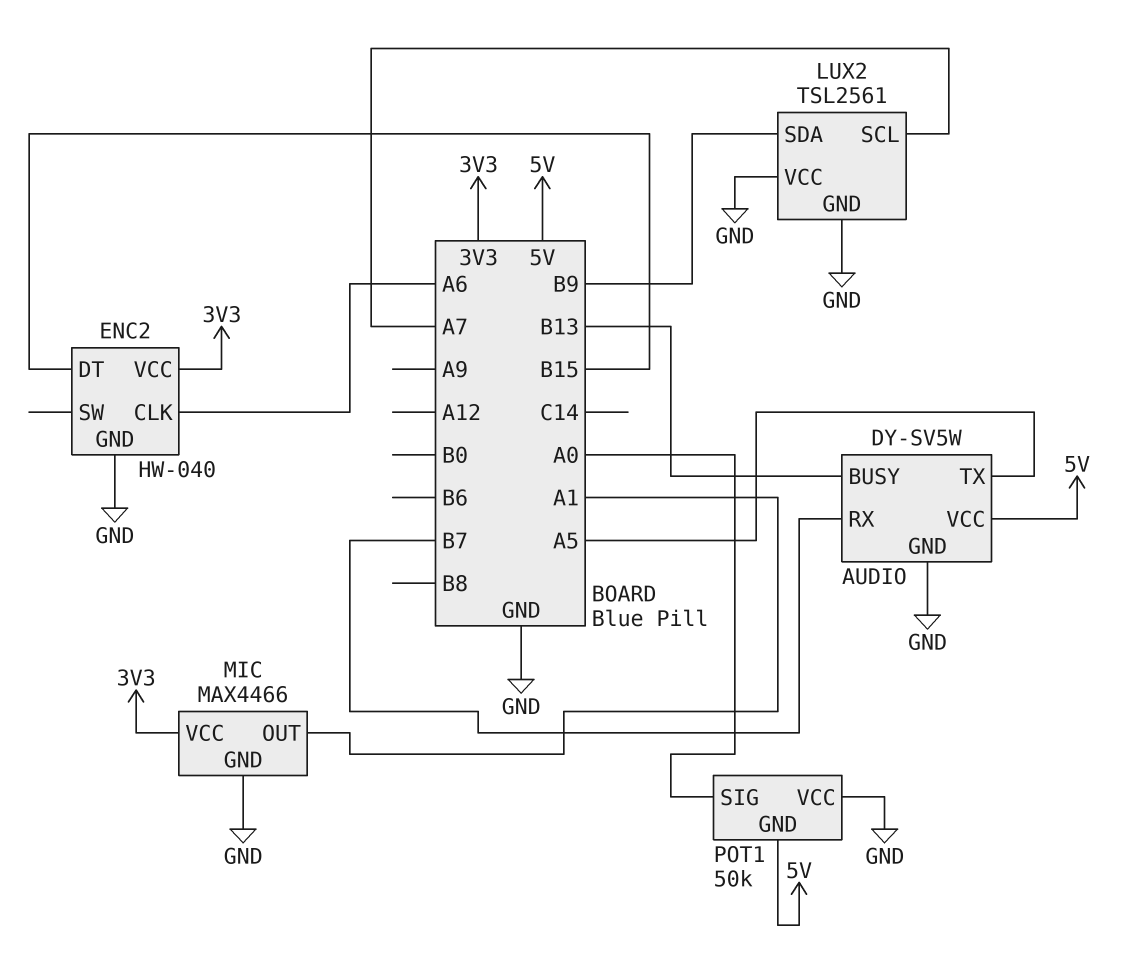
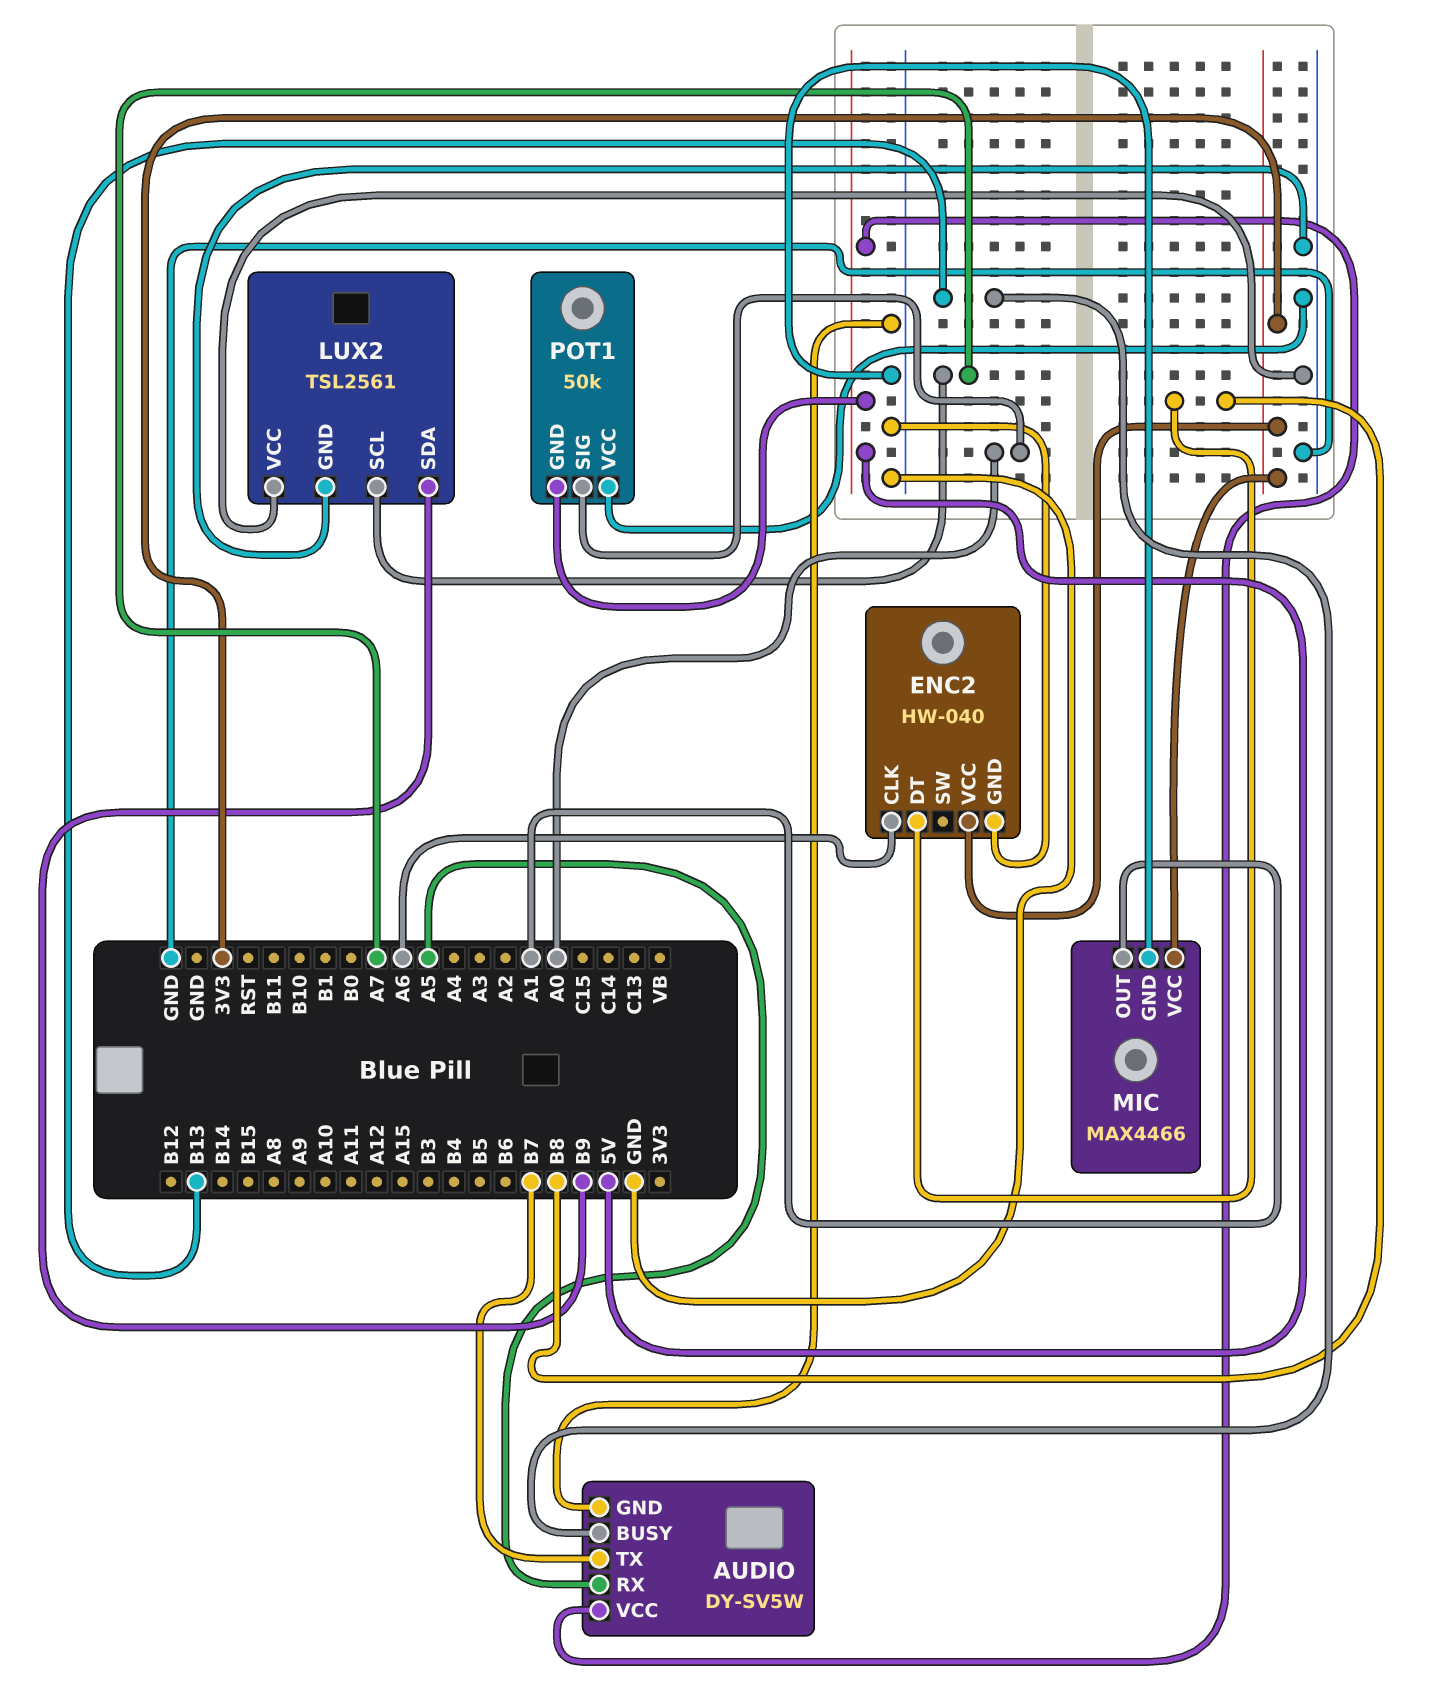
AUDIO pin RX: B7 -> A5
AUDIO pin TX: A5 -> B7
ENC2 pin DT: B15 -> B8

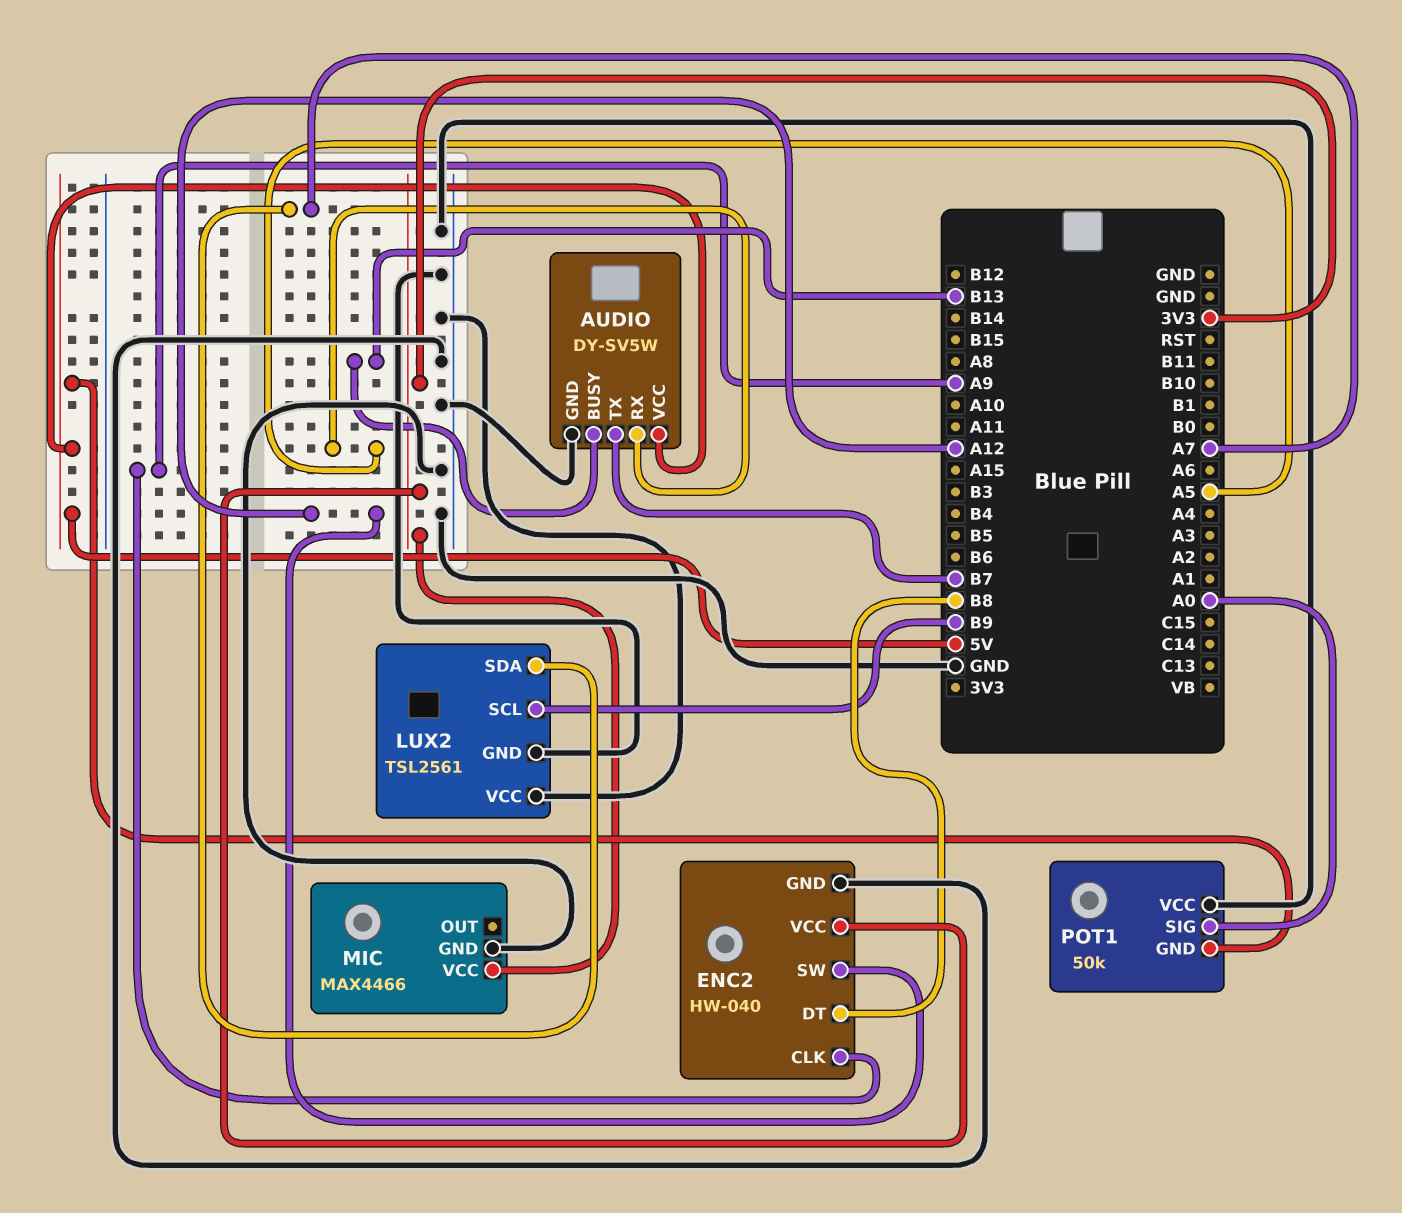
ENC2 pin CLK: A6 -> A9
ENC2 pin SW: none -> A12
LUX2 pin SCL: A7 -> B9
LUX2 pin SDA: B9 -> A7
MIC pin OUT: A1 -> none

